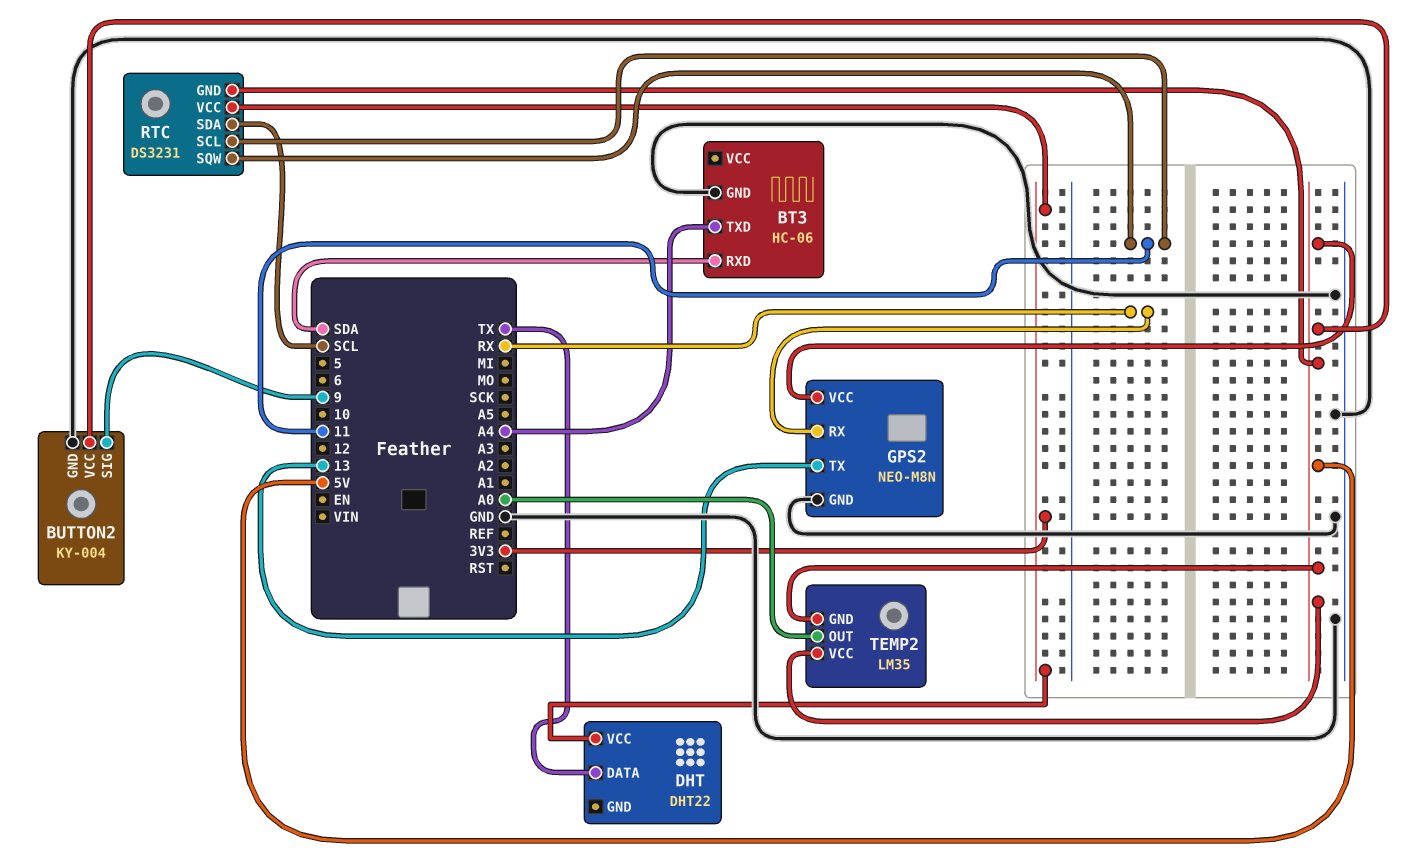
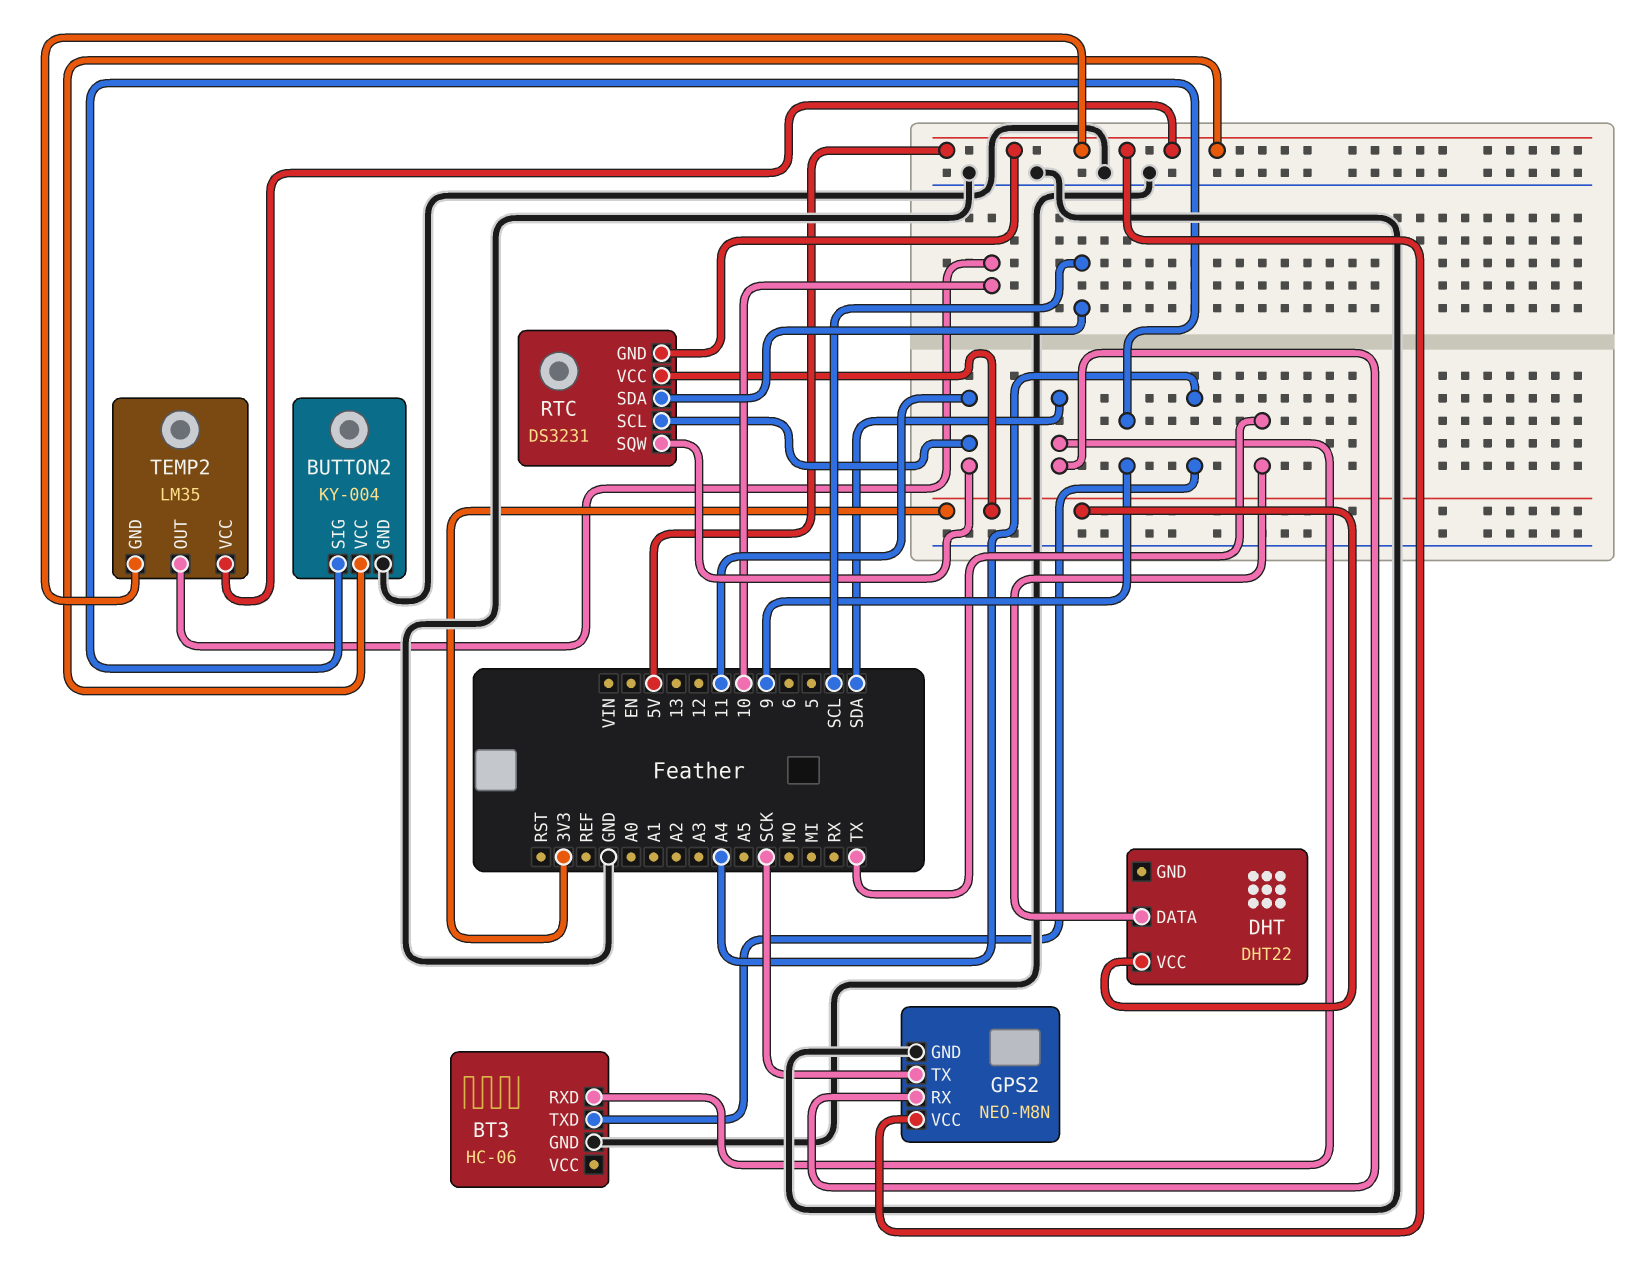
GPS2 pin RX: RX -> SDA
GPS2 pin TX: 13 -> SCK
TEMP2 pin OUT: A0 -> 10

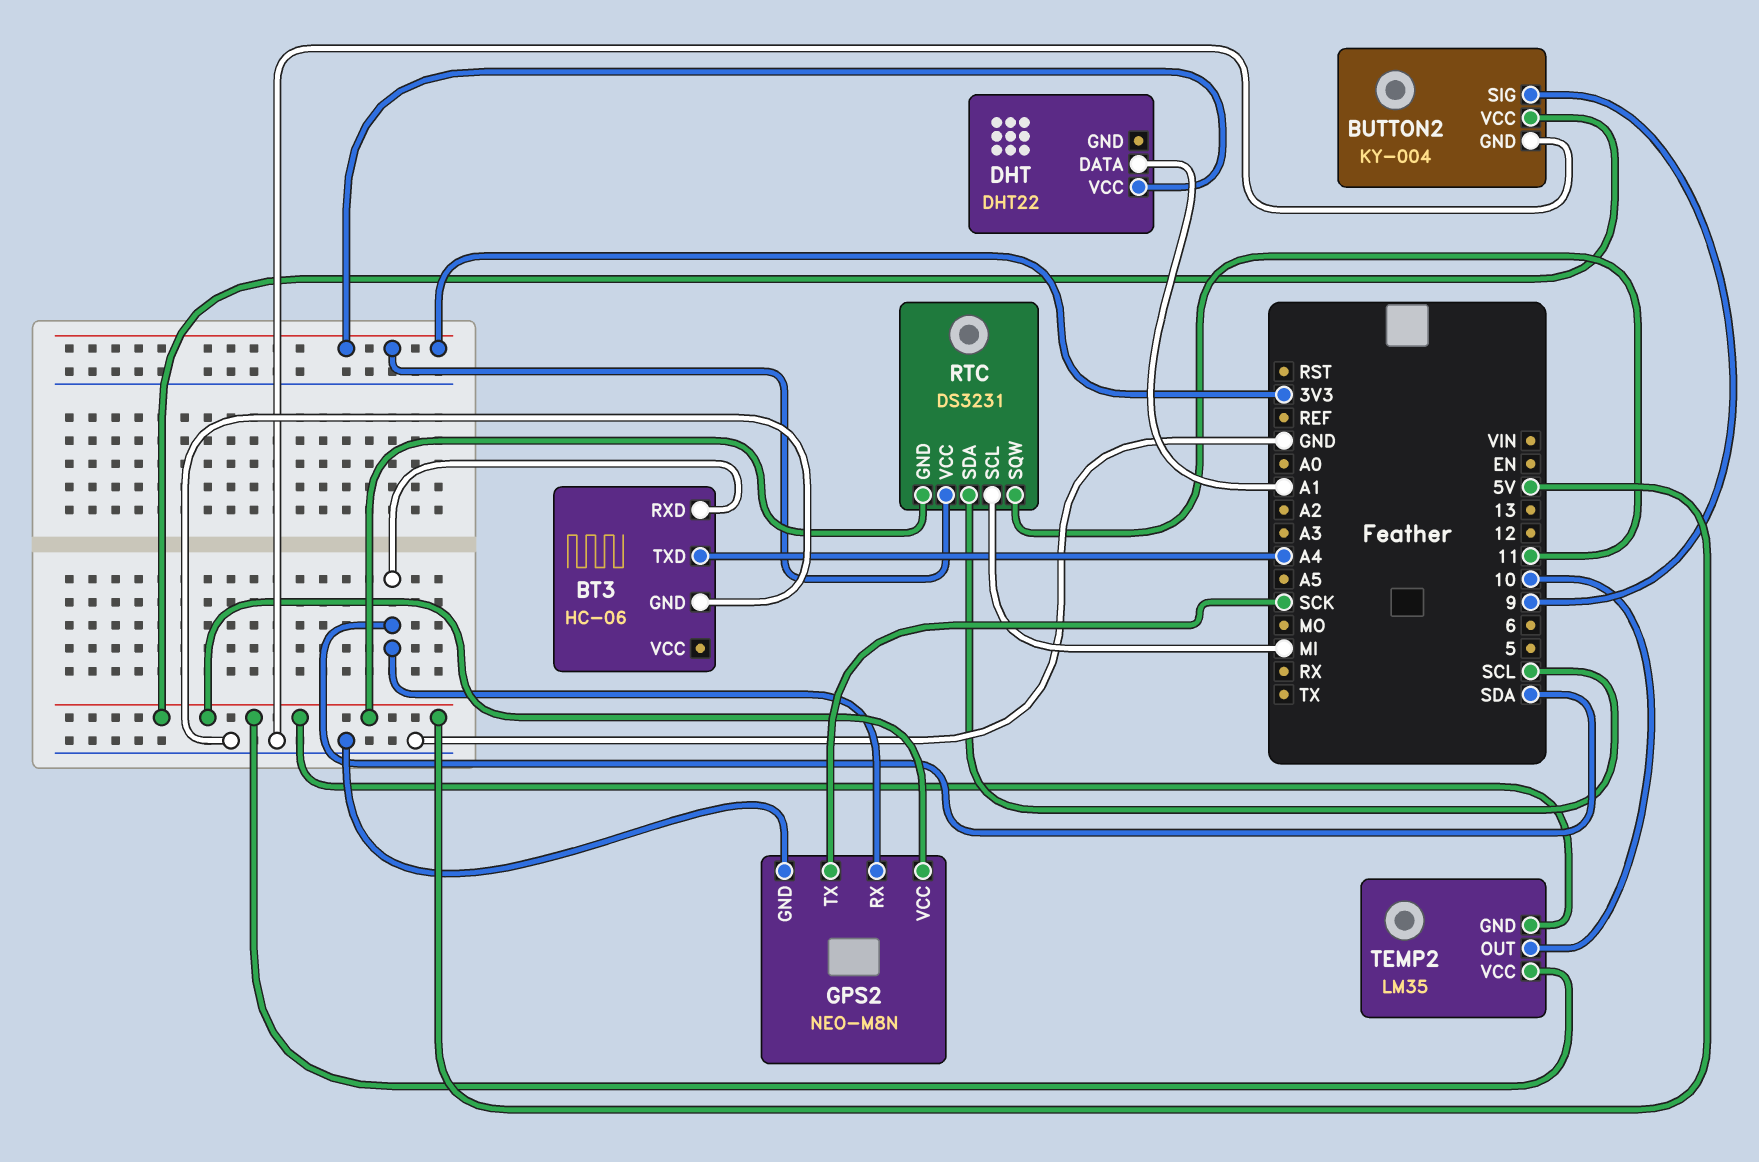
DHT pin DATA: TX -> A1
RTC pin SCL: 11 -> MI

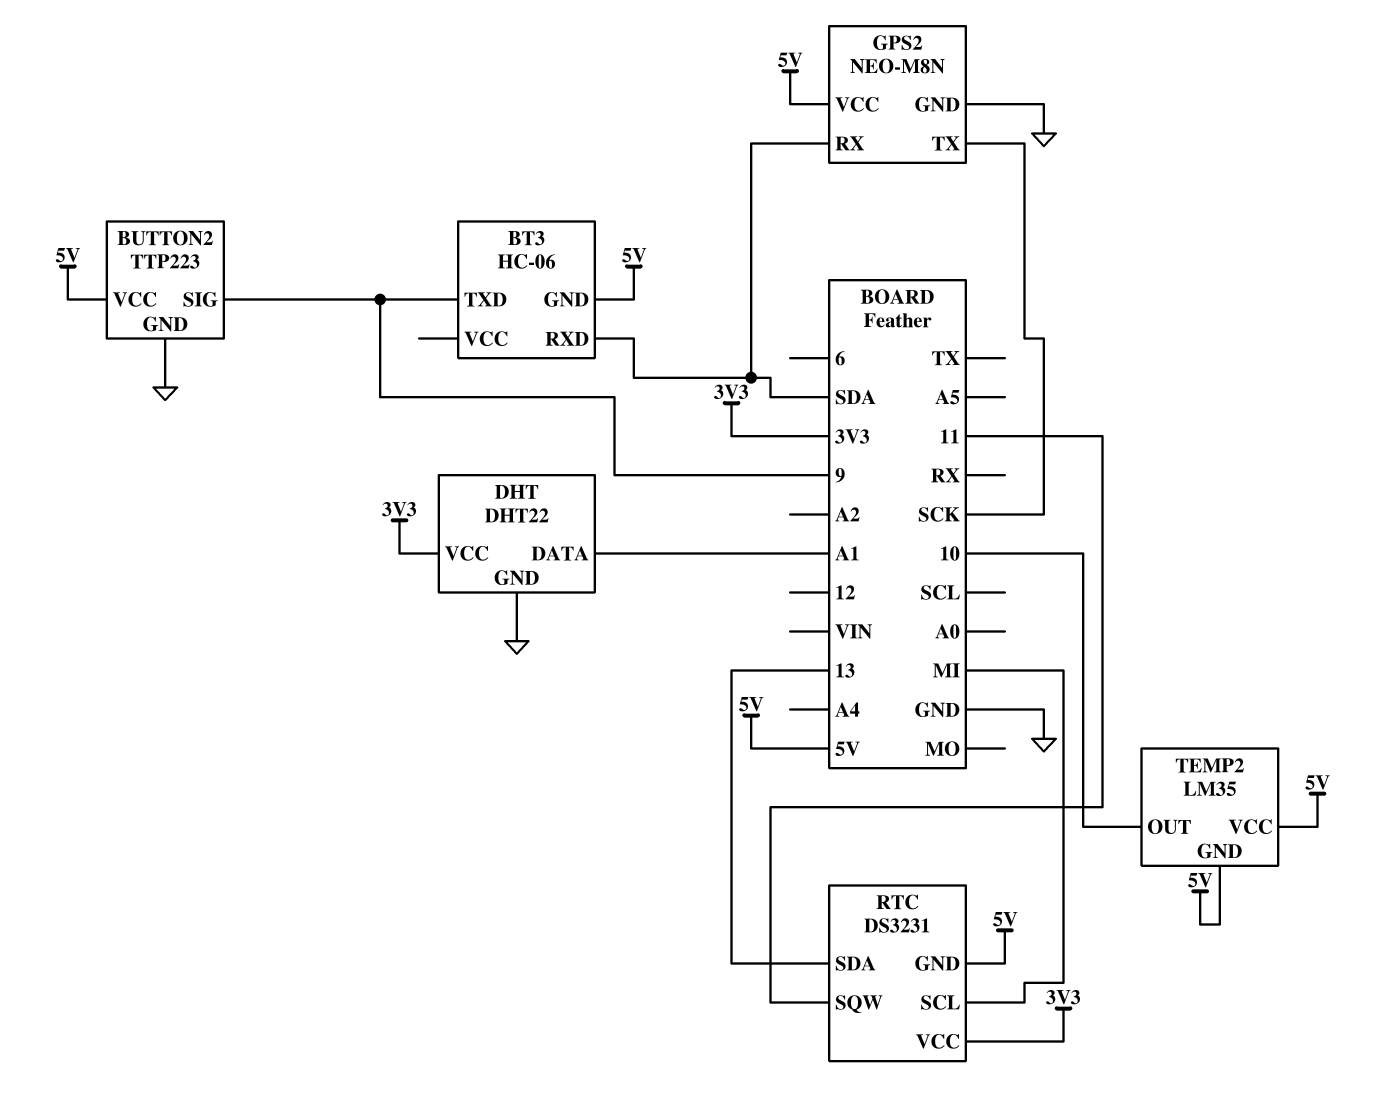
BT3 pin GND: GND -> 5V
BT3 pin TXD: A4 -> 9
BUTTON2: KY-004 -> TTP223
DHT pin GND: none -> GND
RTC pin SDA: SCL -> 13

